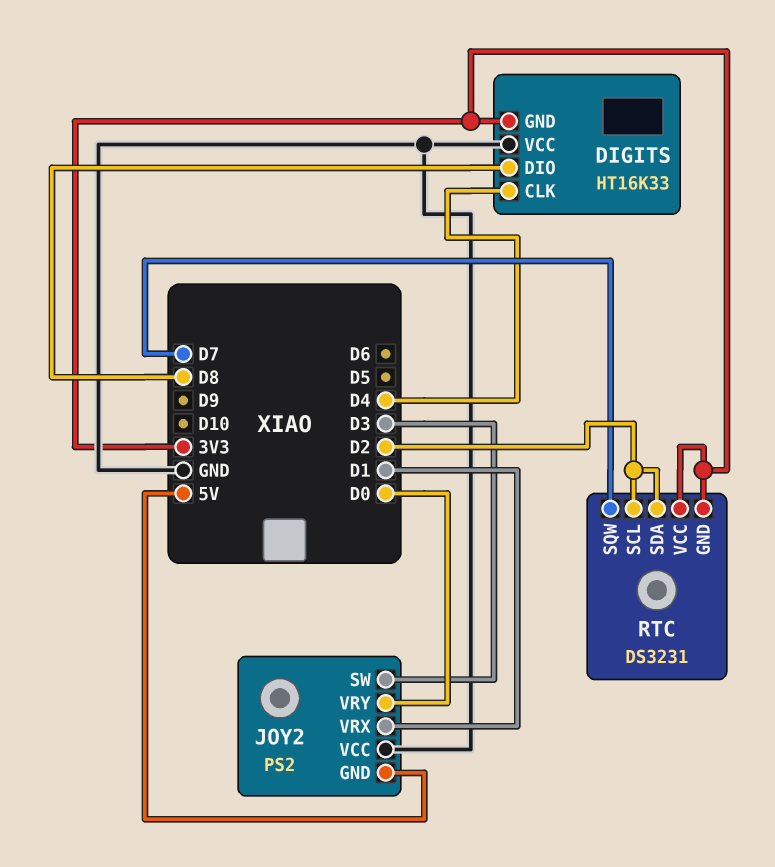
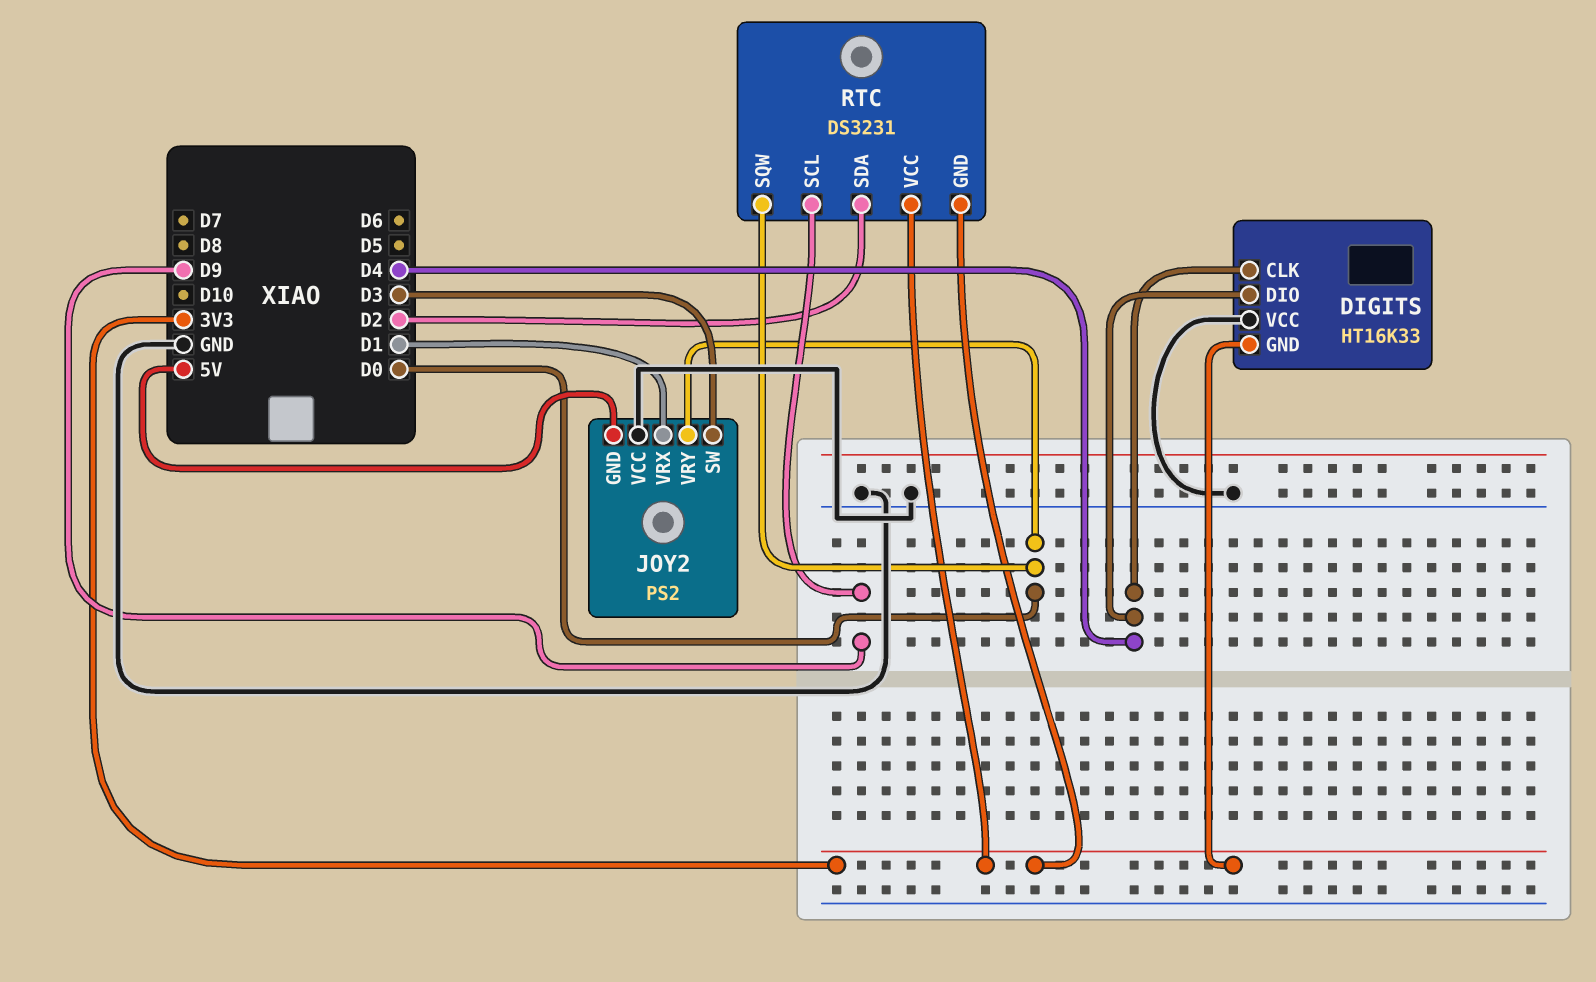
DIGITS pin DIO: D8 -> D4
RTC pin SCL: D2 -> D9
RTC pin SQW: D7 -> D0

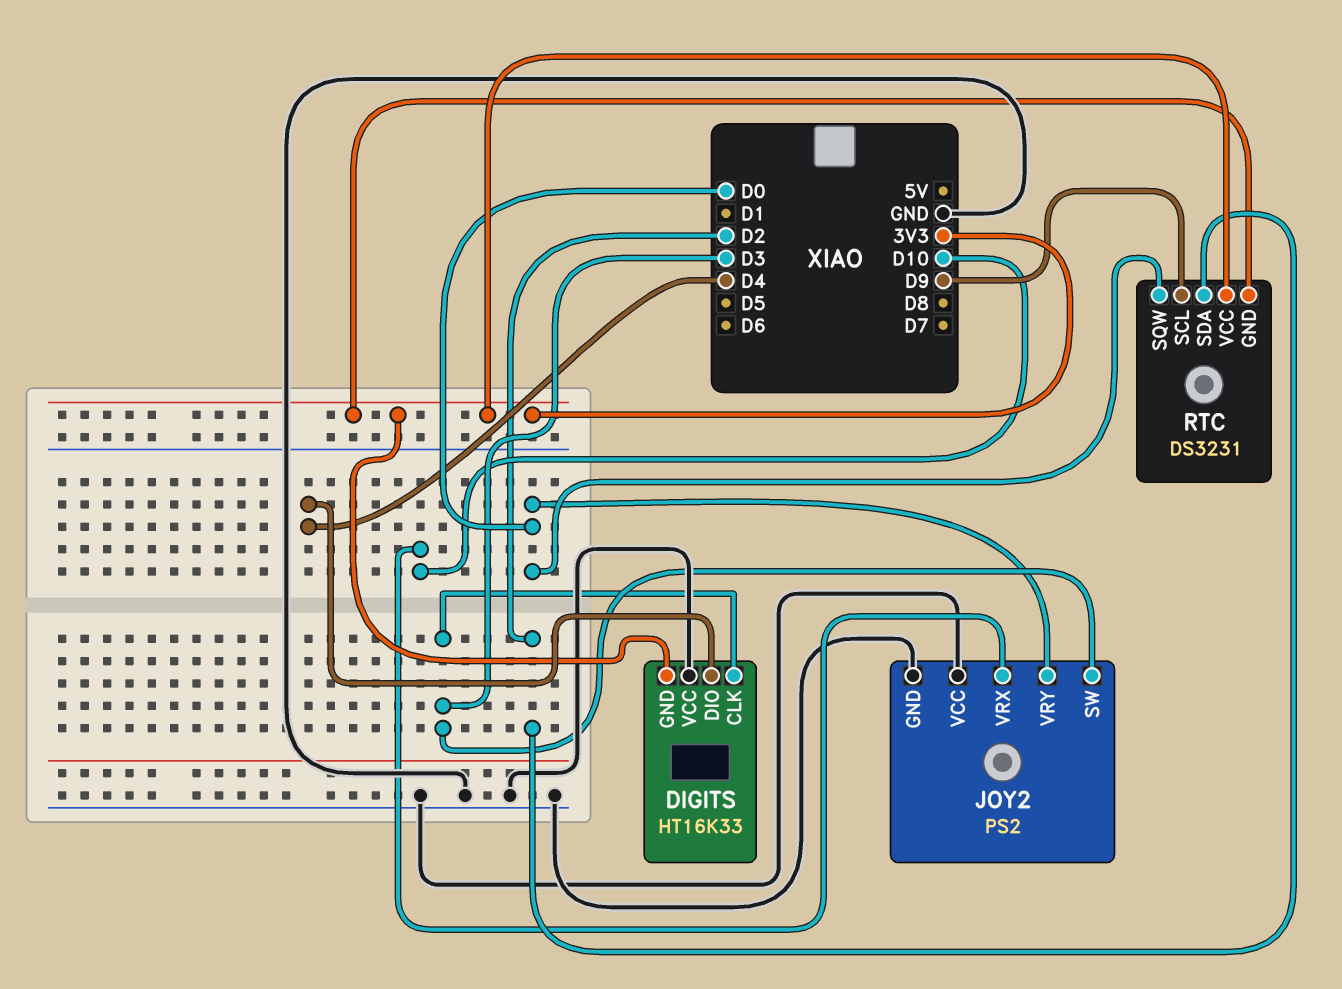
DIGITS pin CLK: D4 -> D3
JOY2 pin GND: 5V -> GND
JOY2 pin VRX: D1 -> D10

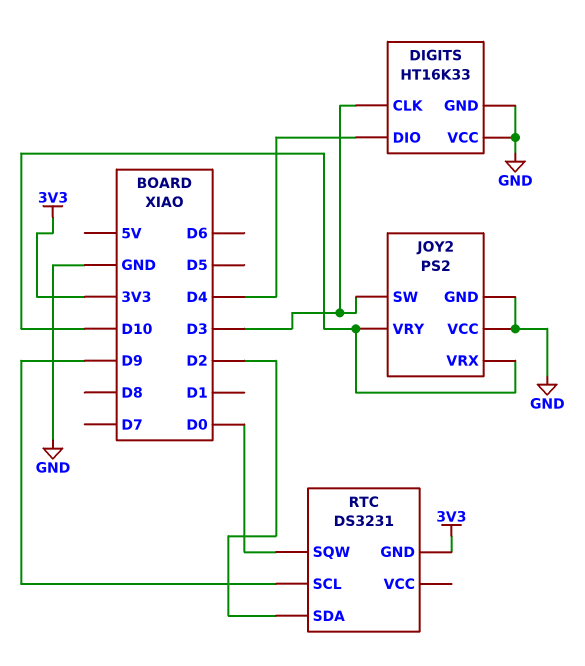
DIGITS pin GND: 3V3 -> GND
JOY2 pin VRY: D0 -> D10
RTC pin VCC: 3V3 -> none

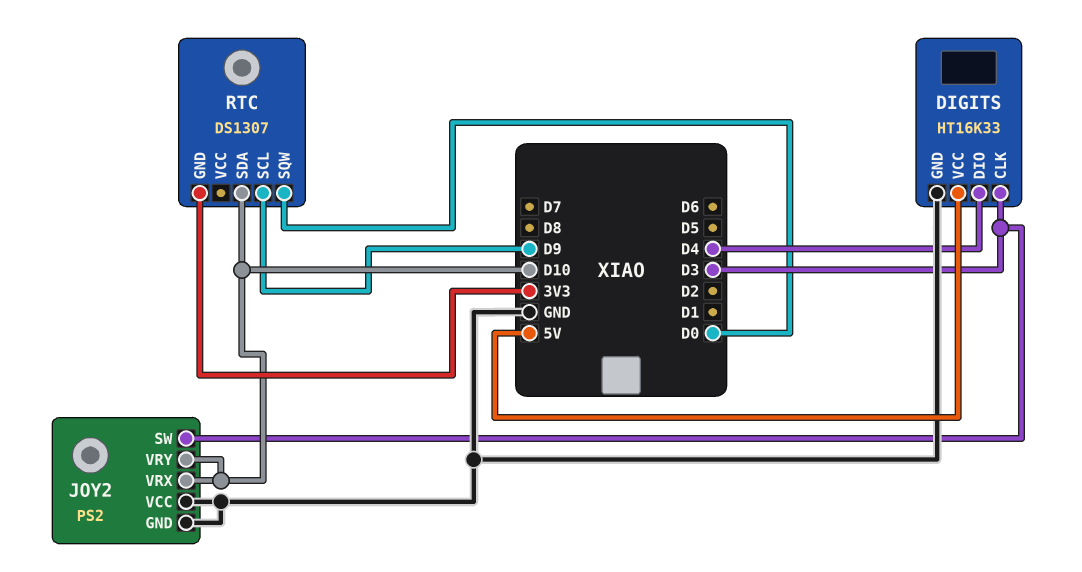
DIGITS pin VCC: GND -> 5V
RTC: DS3231 -> DS1307
RTC pin SDA: D2 -> D10

